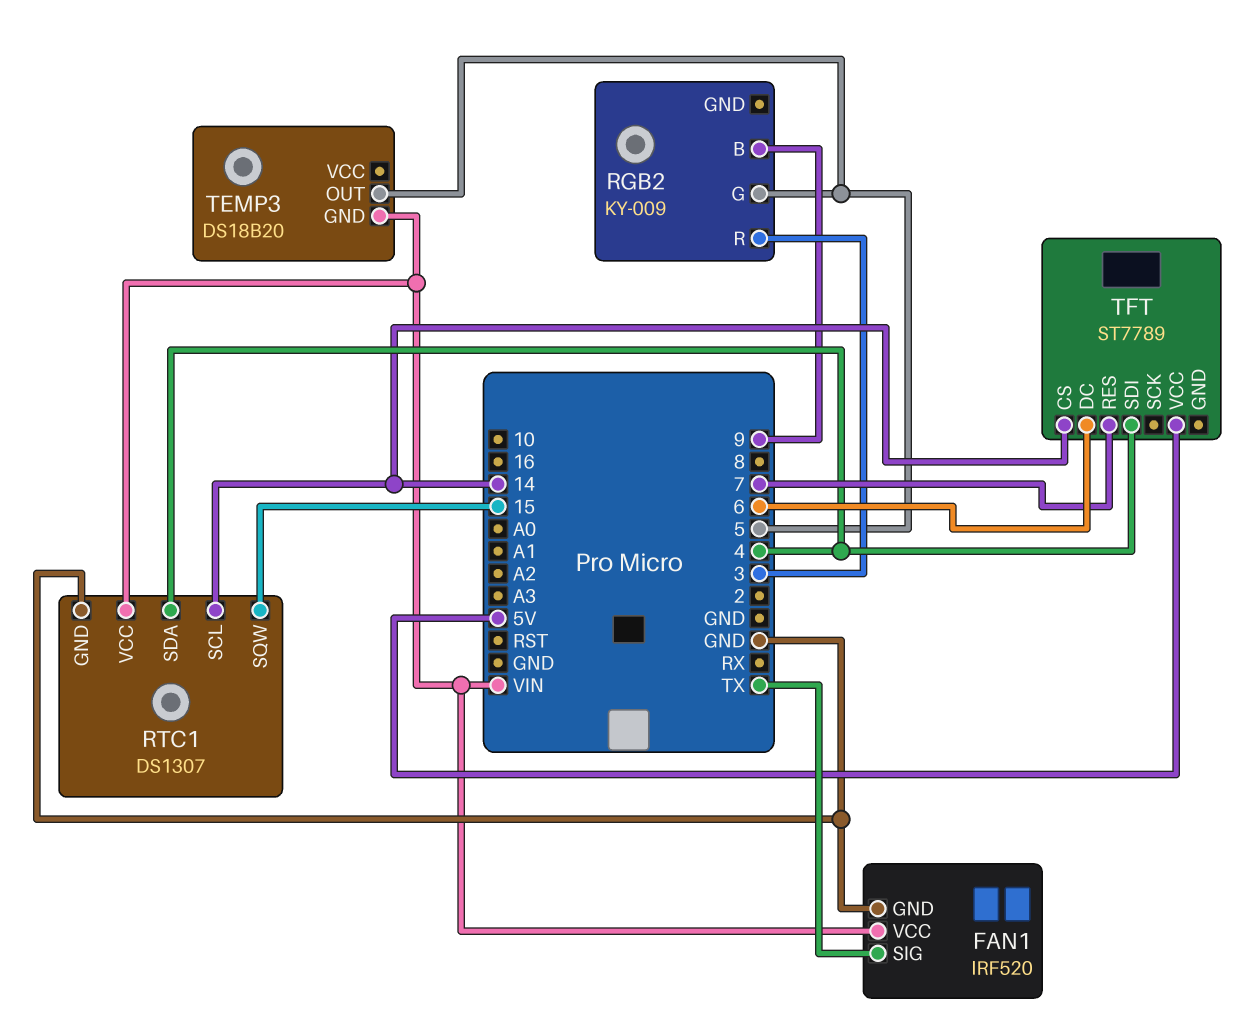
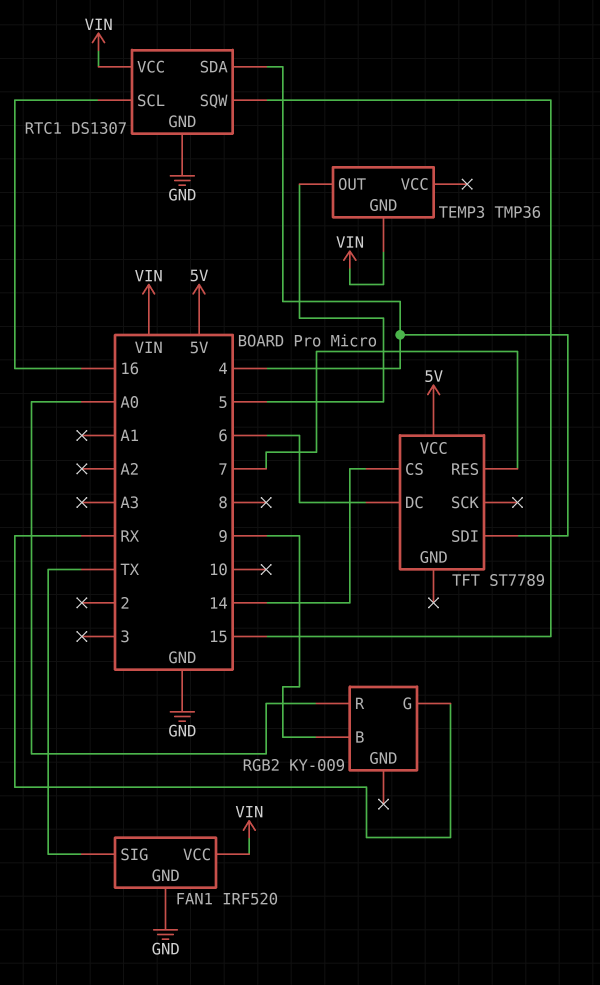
RGB2 pin G: 5 -> RX
RGB2 pin R: 3 -> A0
RTC1 pin SCL: 14 -> 16
TEMP3: DS18B20 -> TMP36

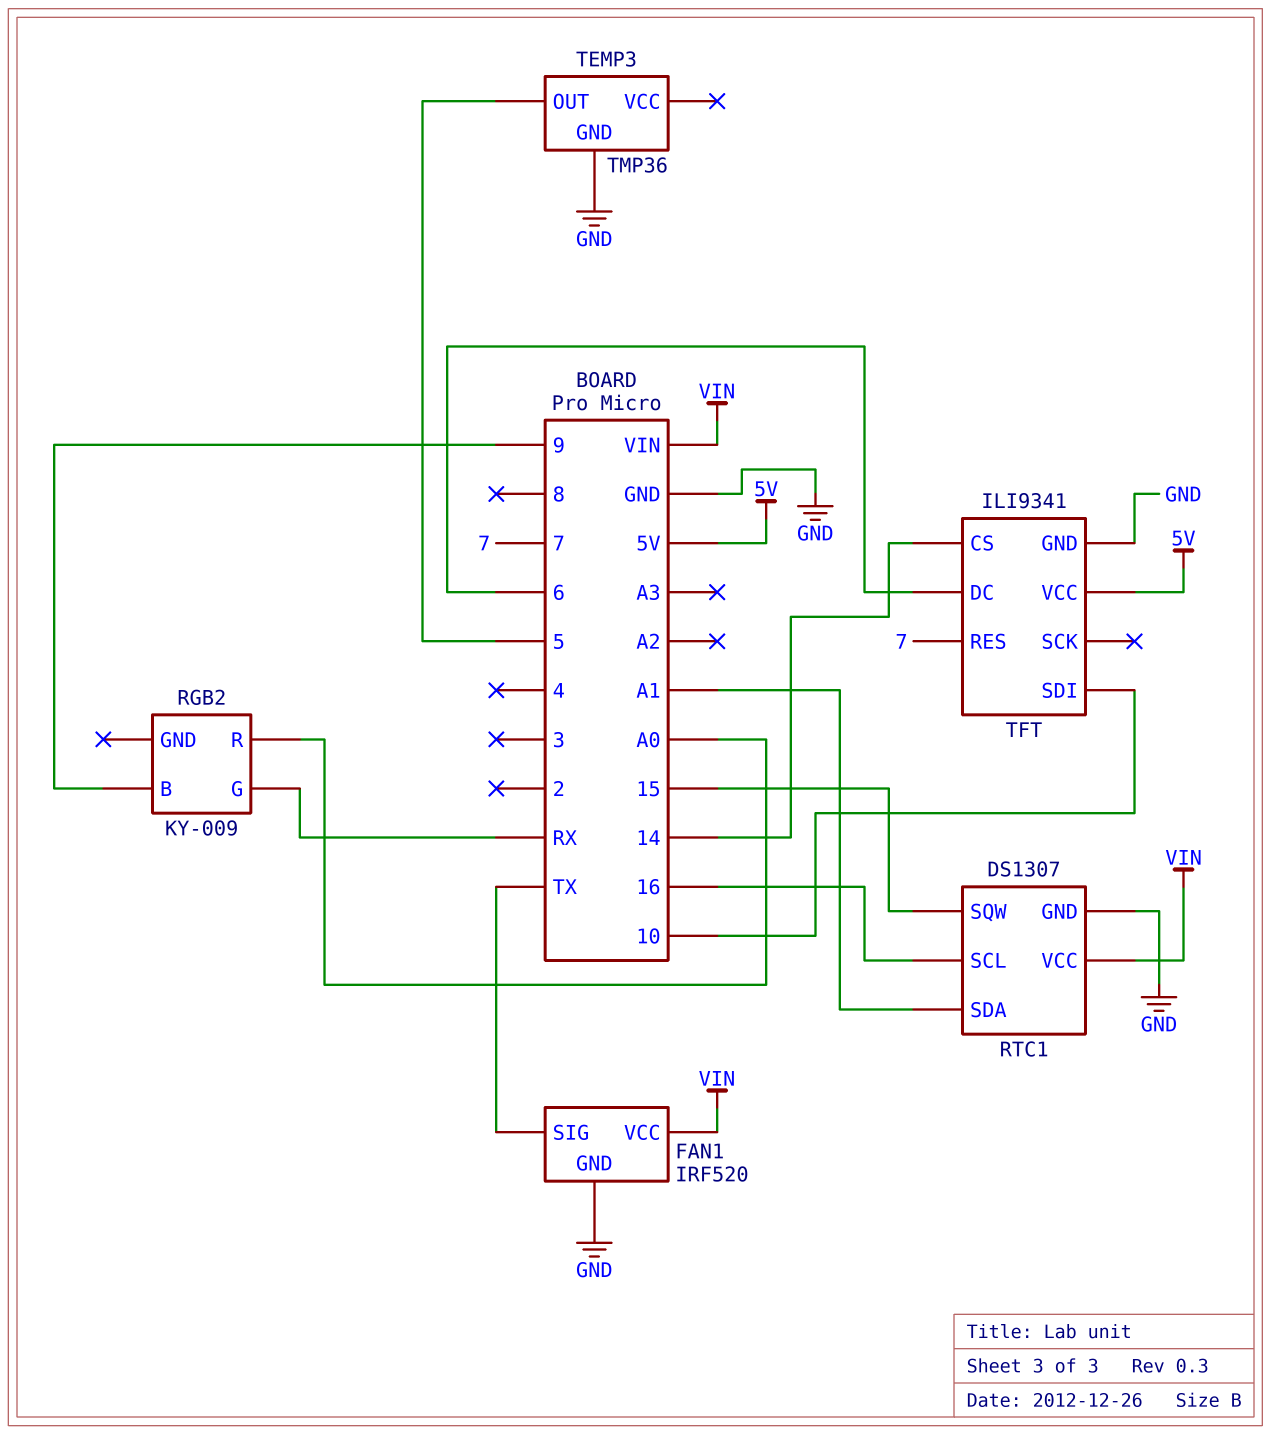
RTC1 pin SDA: 4 -> A1
TEMP3 pin GND: VIN -> GND
TFT: ST7789 -> ILI9341
TFT pin GND: none -> GND
TFT pin SDI: 4 -> 10

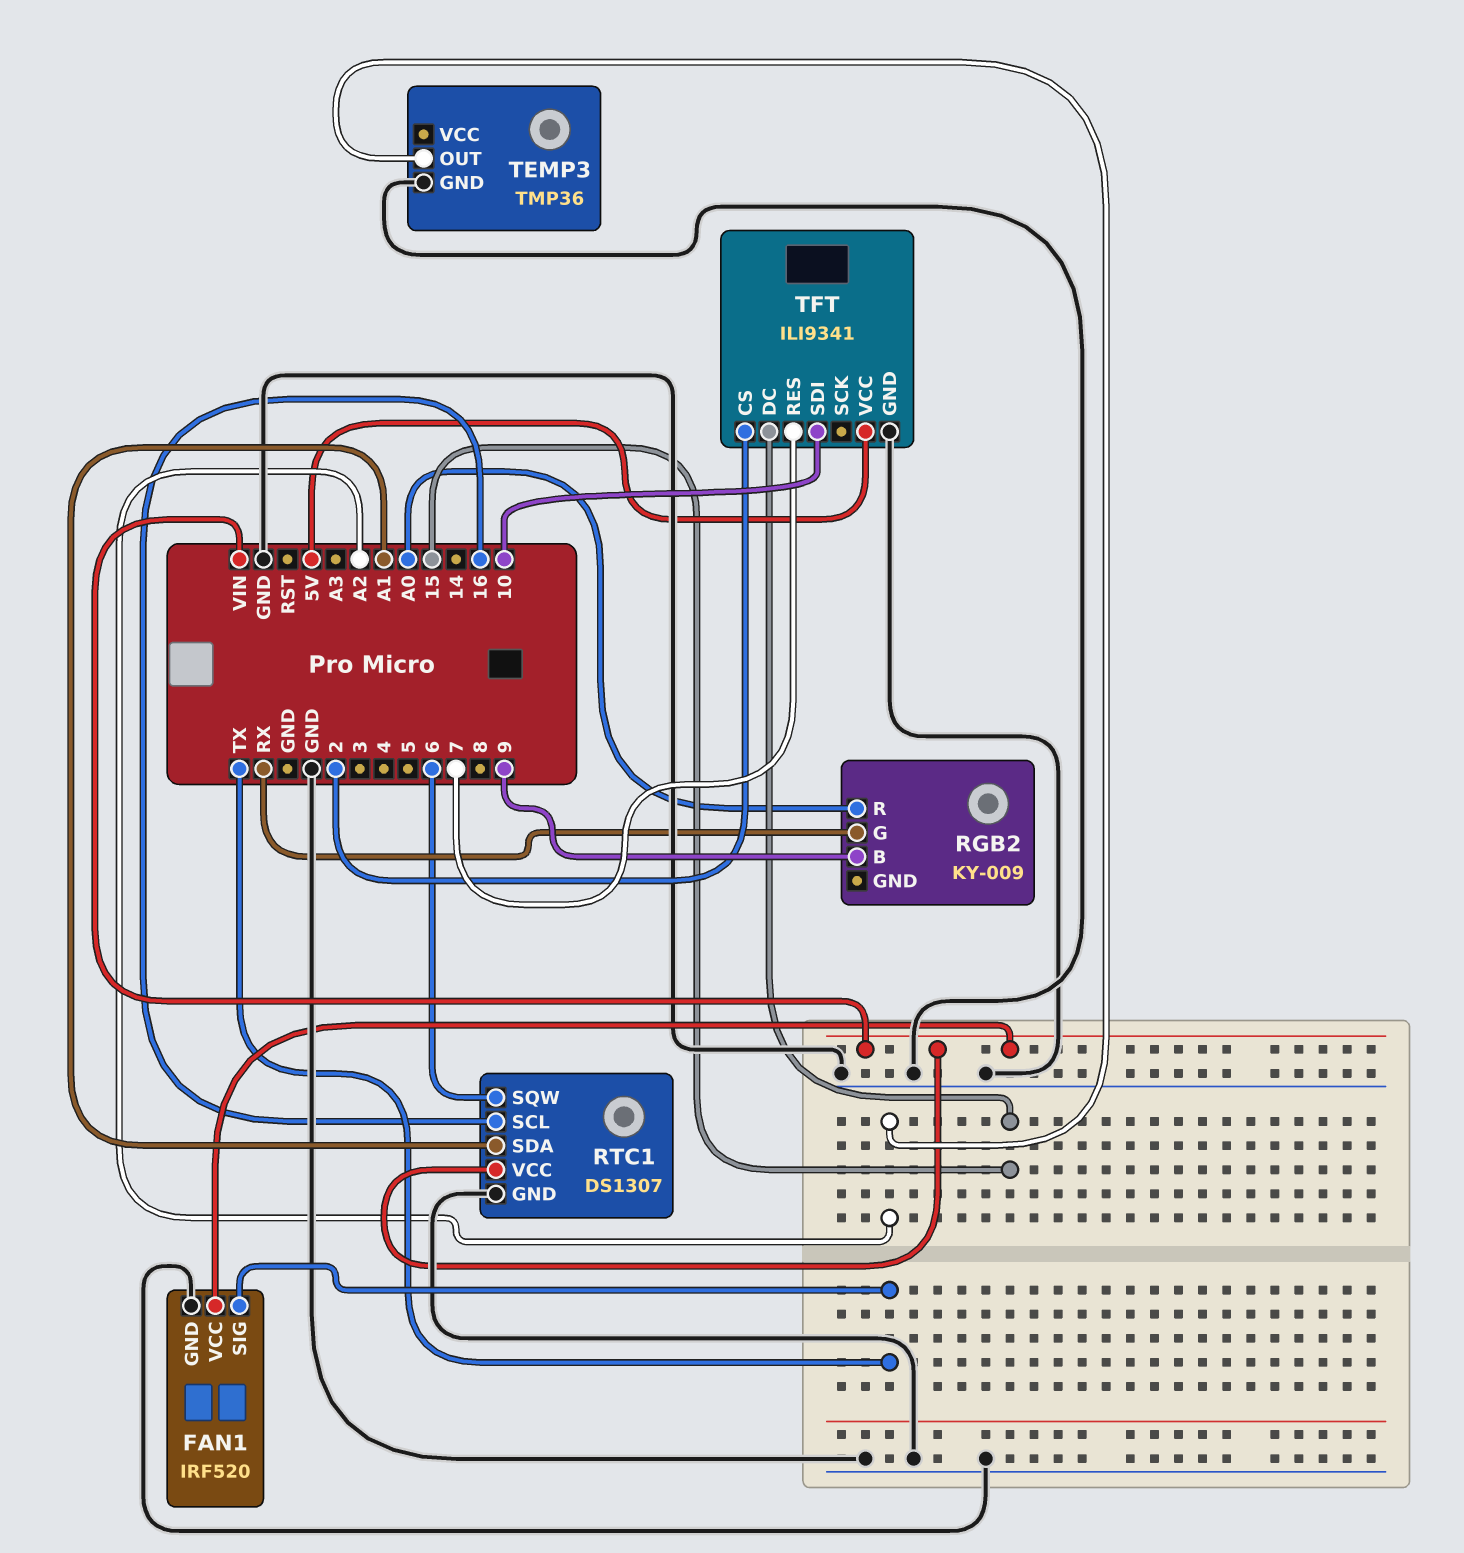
RTC1 pin SQW: 15 -> 6
TEMP3 pin OUT: 5 -> A2
TFT pin CS: 14 -> 2
TFT pin DC: 6 -> 15

